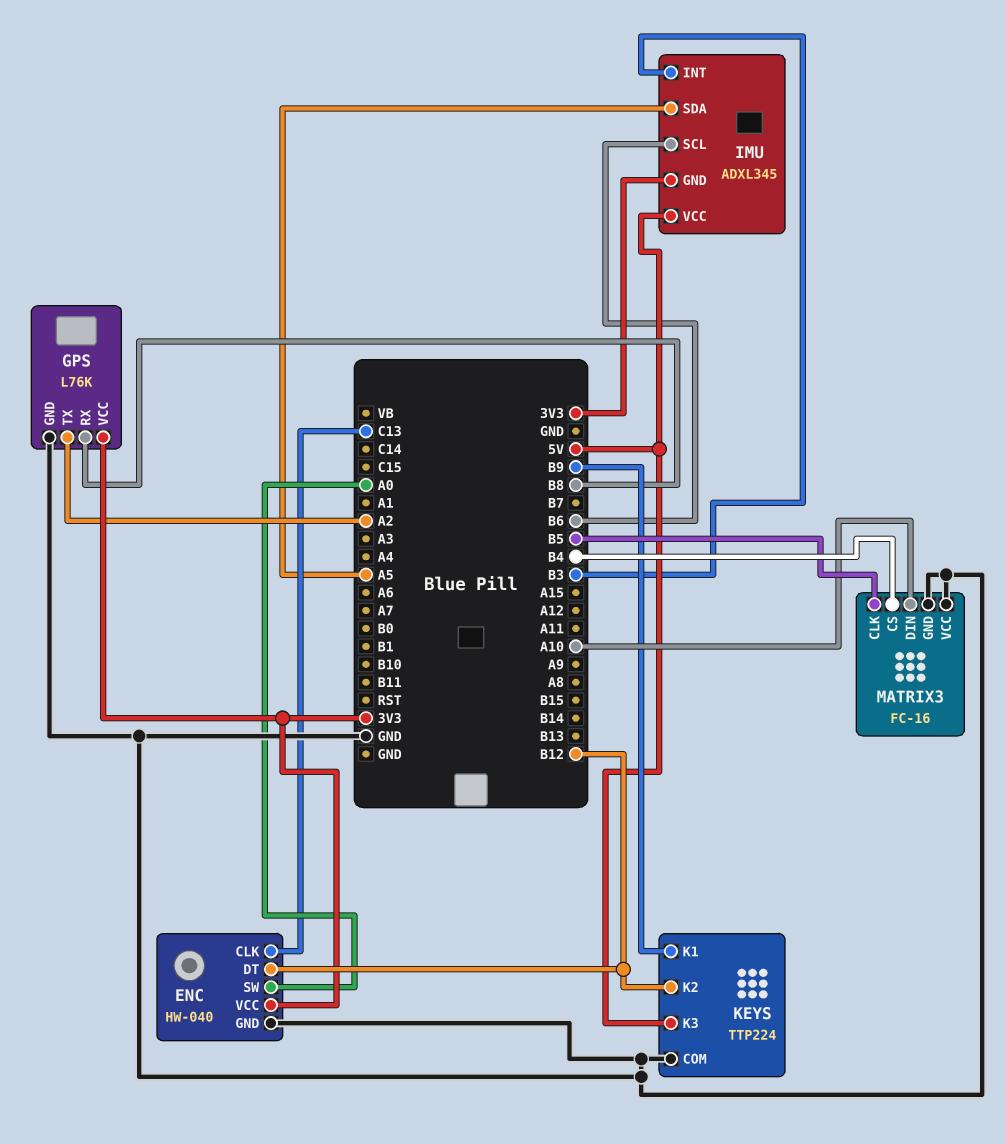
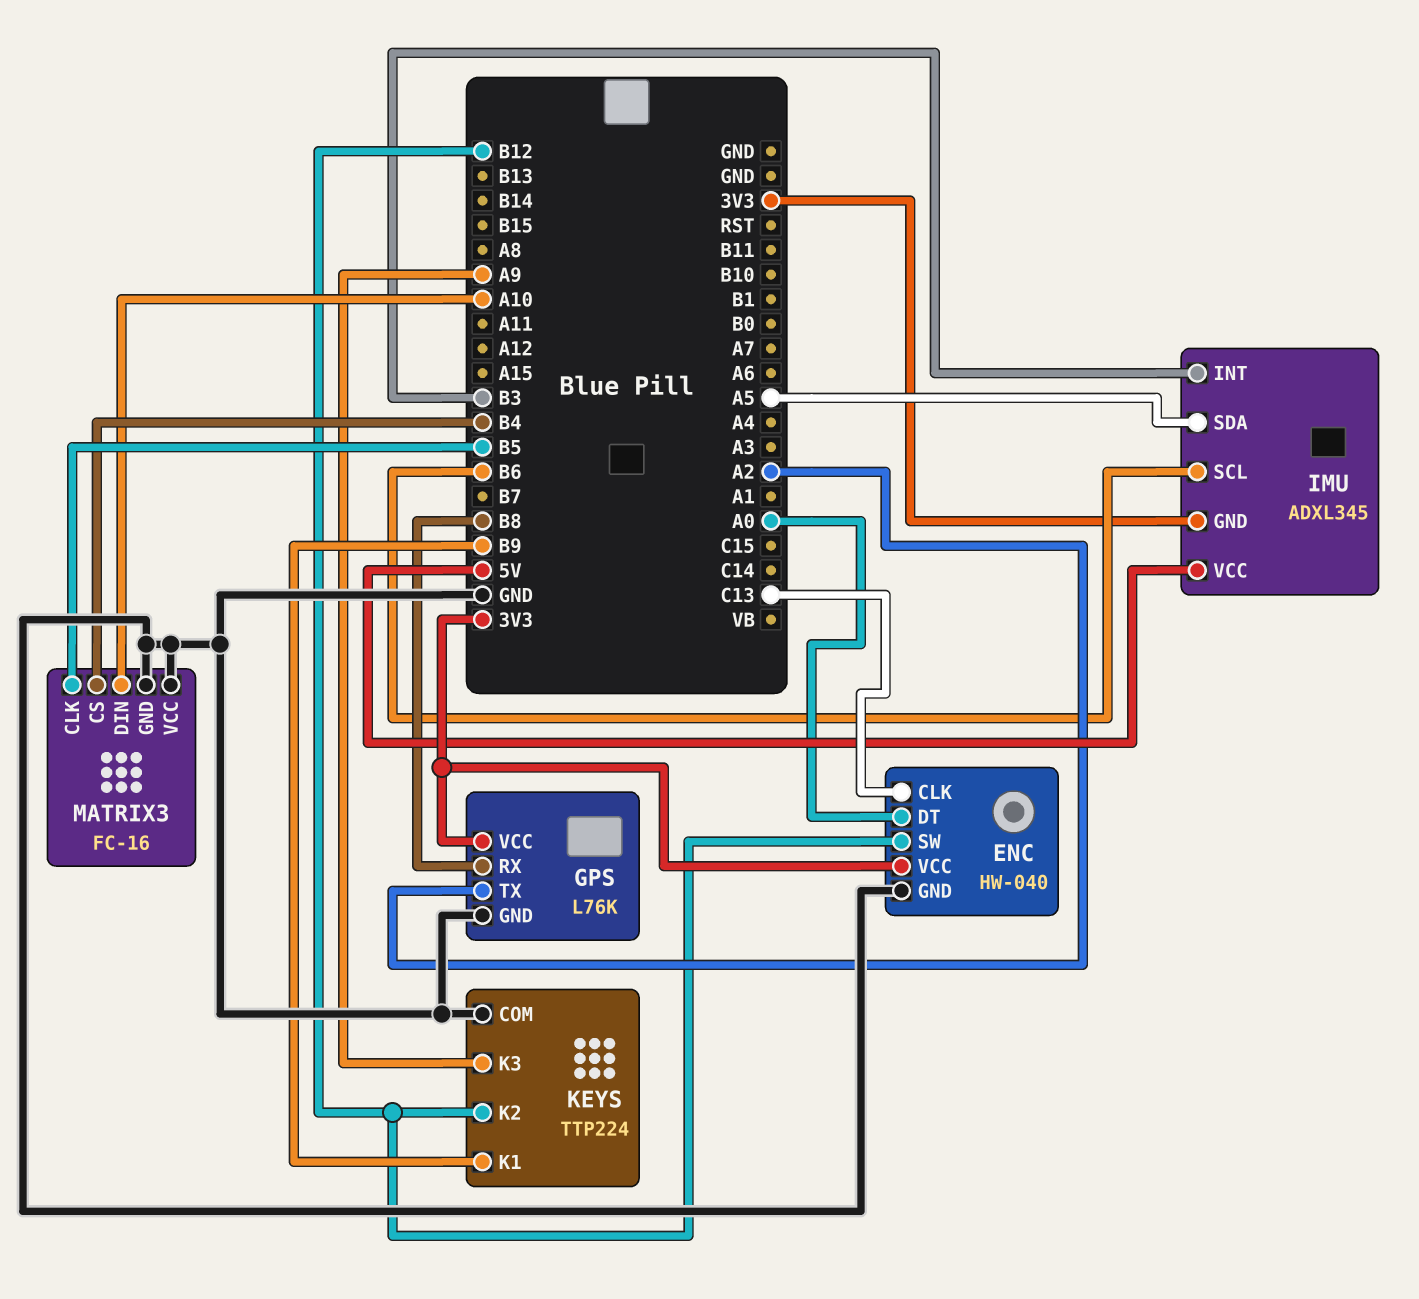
ENC pin DT: B12 -> A0
ENC pin SW: A0 -> B12
KEYS pin K3: 5V -> A9

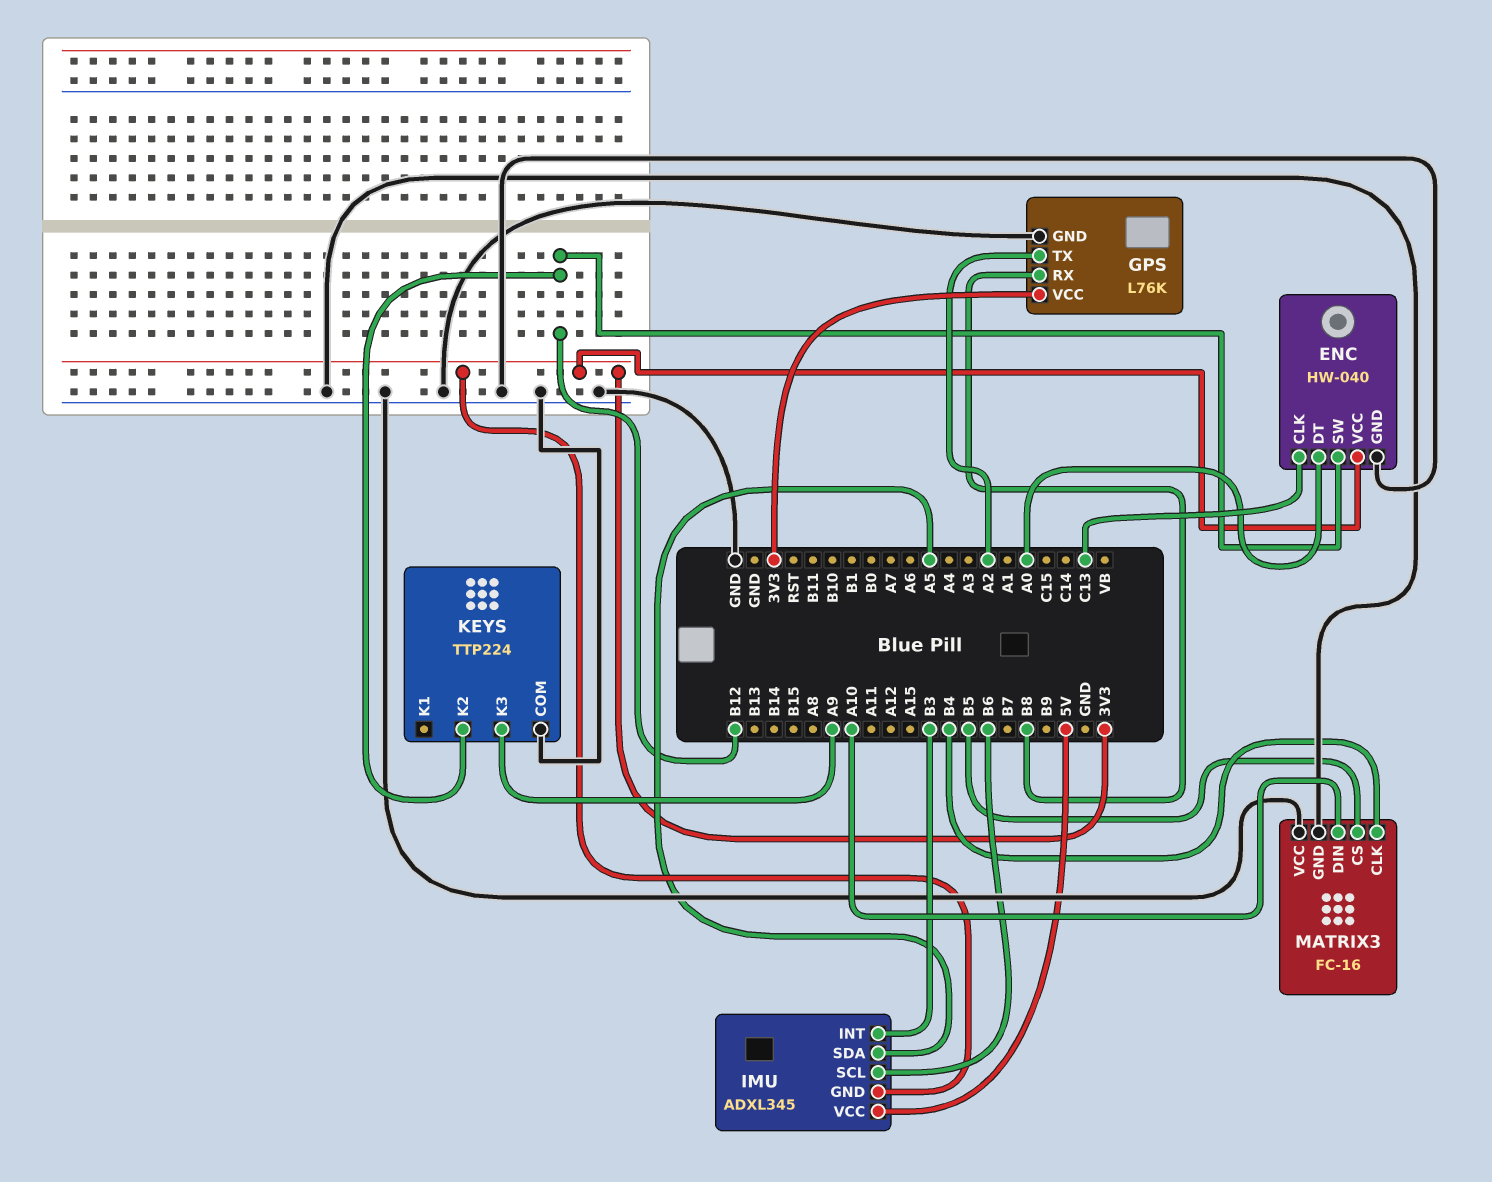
KEYS pin K1: B9 -> none
MATRIX3 pin CLK: B5 -> B4
MATRIX3 pin CS: B4 -> B5

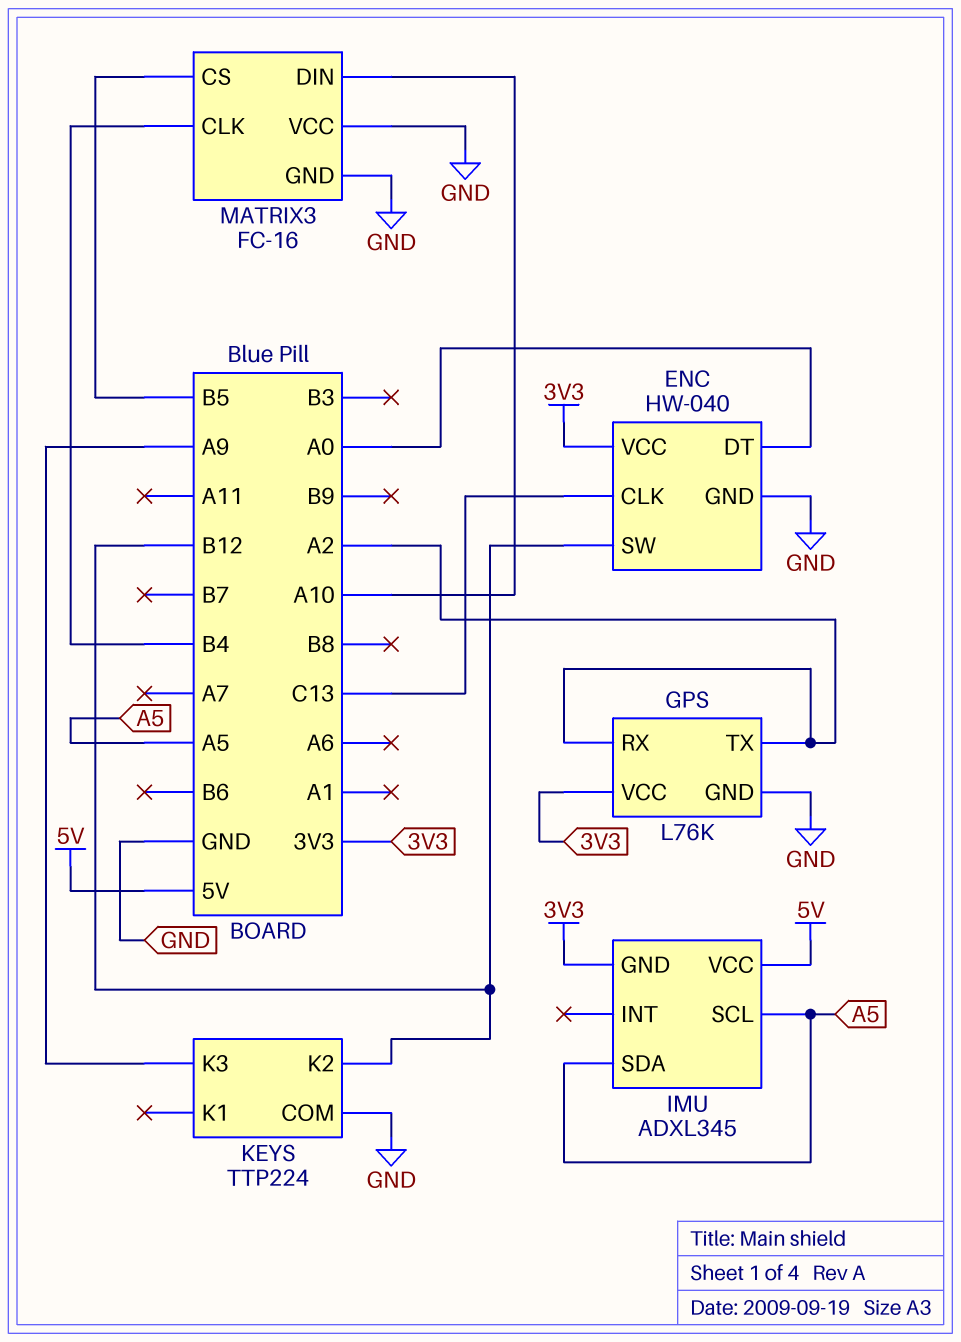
GPS pin RX: B8 -> A2
IMU pin INT: B3 -> none
IMU pin SCL: B6 -> A5

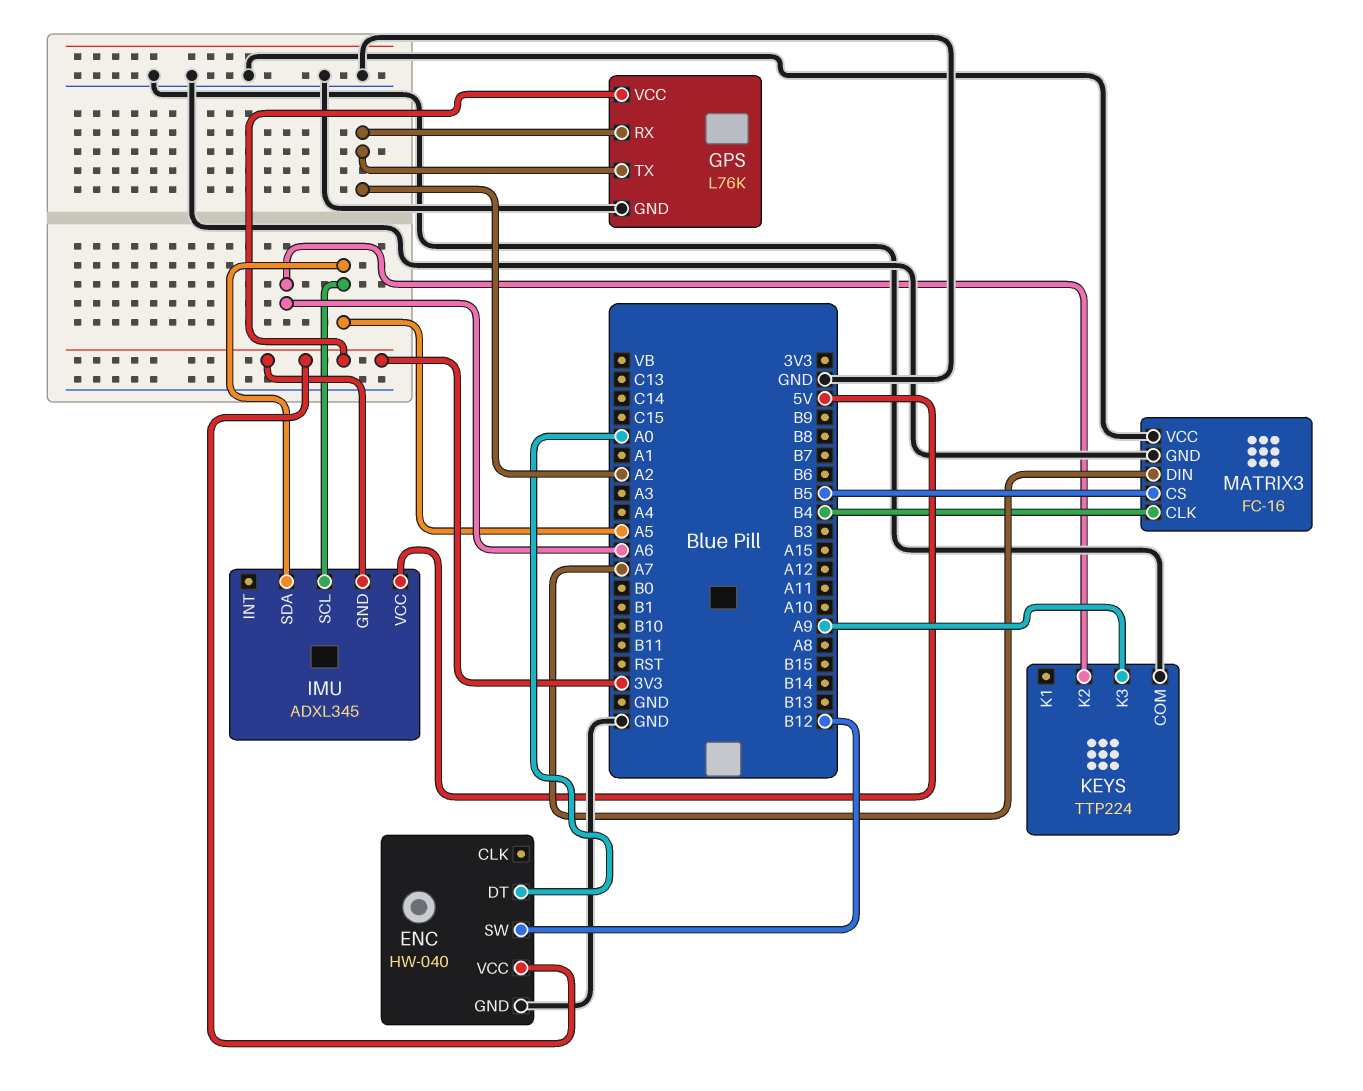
ENC pin CLK: C13 -> none
KEYS pin K2: B12 -> A6
MATRIX3 pin DIN: A10 -> A7

